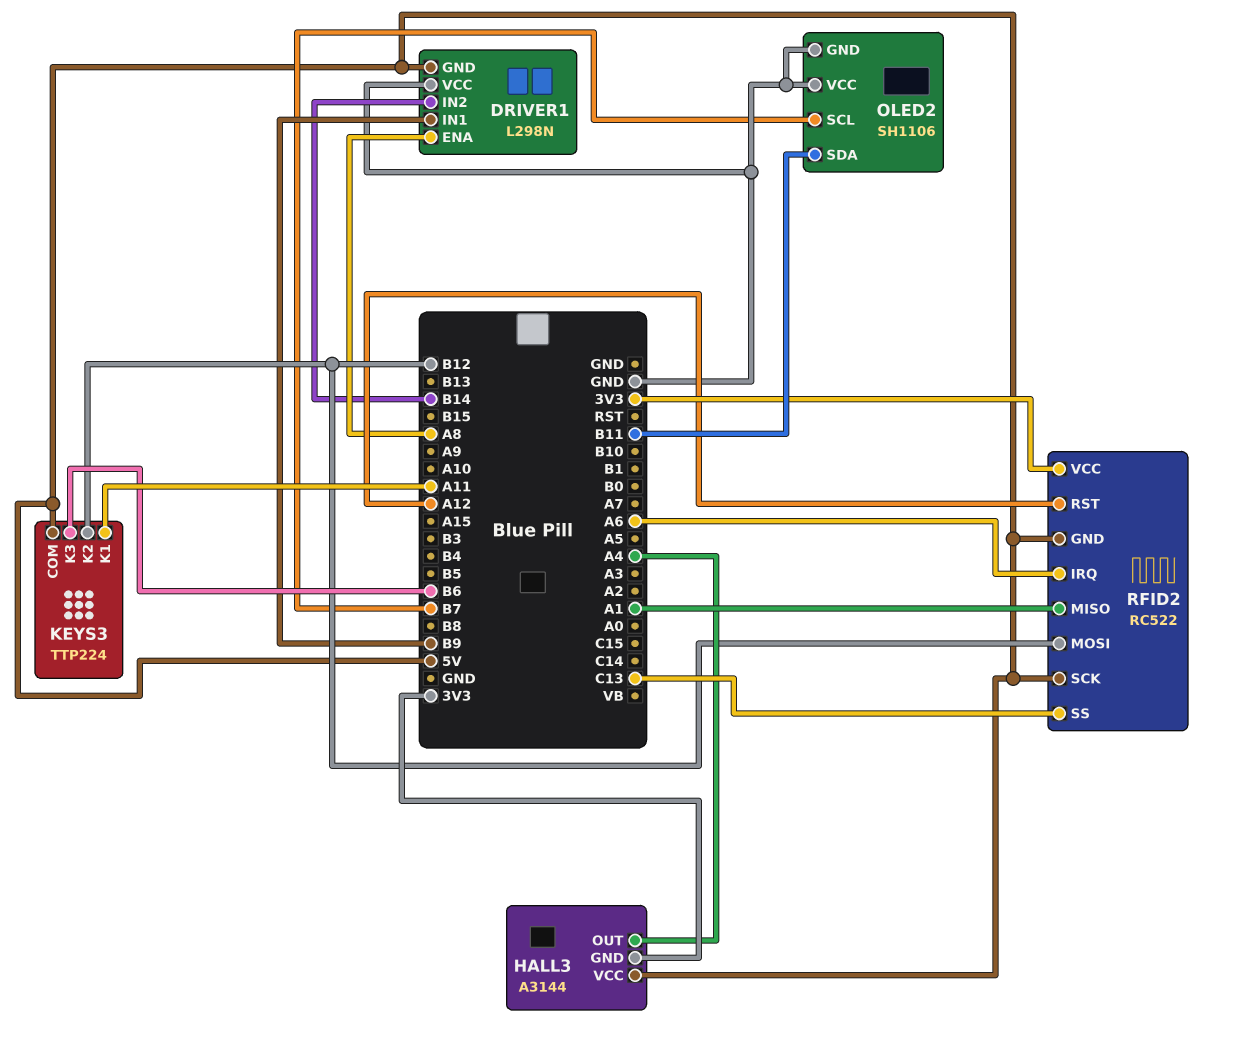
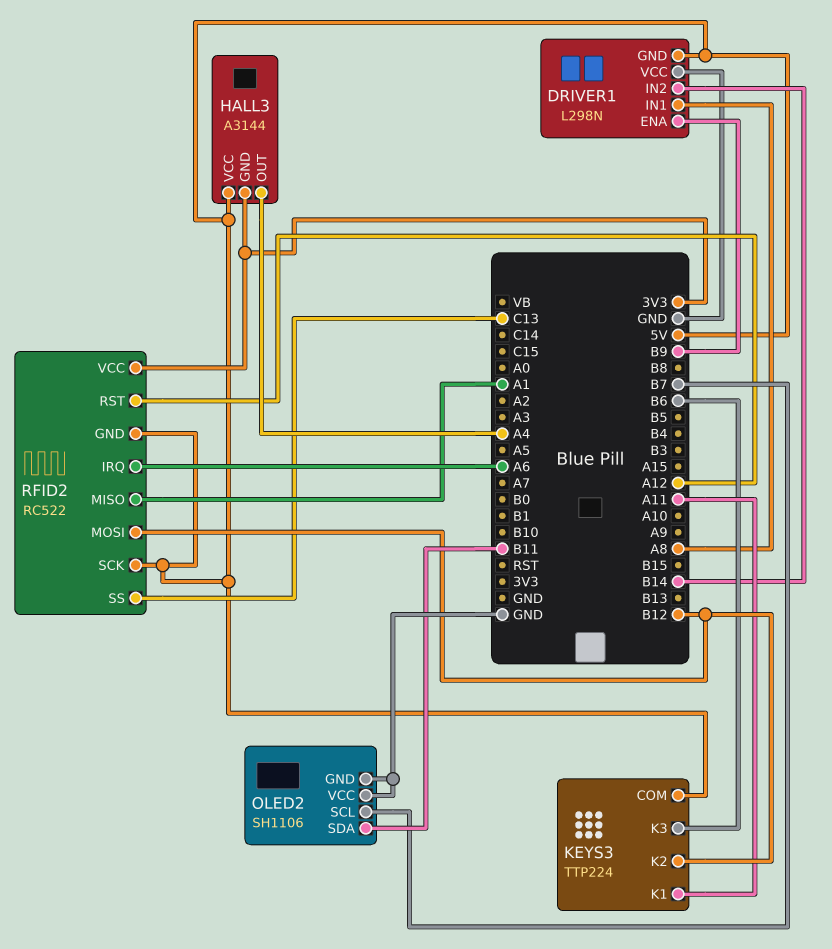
DRIVER1 pin ENA: A8 -> B9
DRIVER1 pin IN1: B9 -> A8

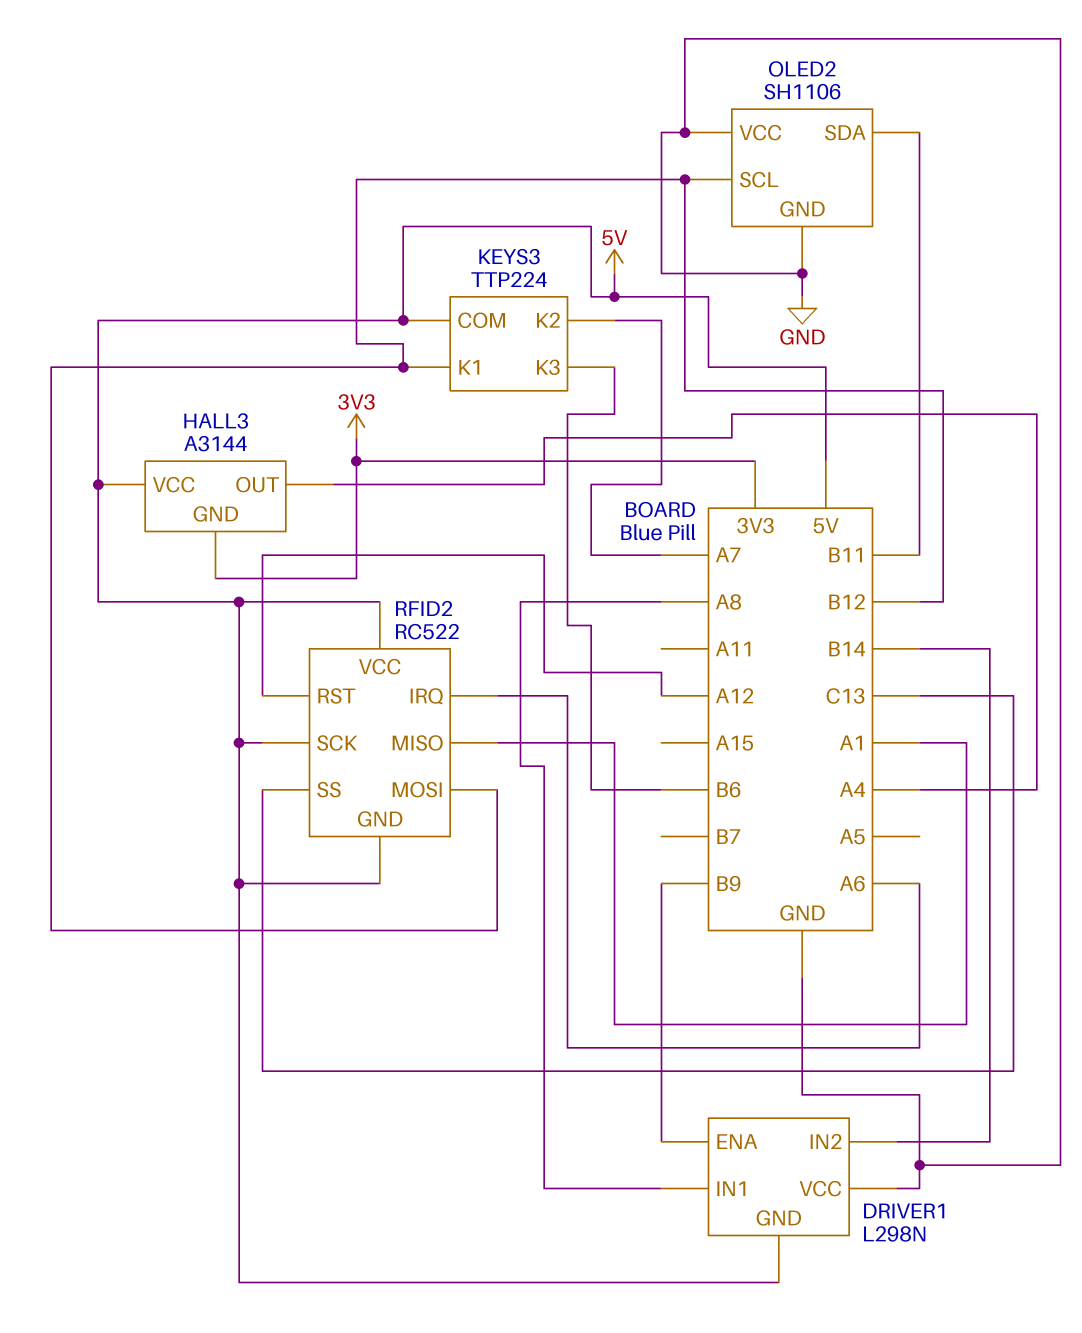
KEYS3 pin K1: A11 -> B12
KEYS3 pin K2: B12 -> A7
OLED2 pin SCL: B7 -> B12
RFID2 pin VCC: 3V3 -> 5V

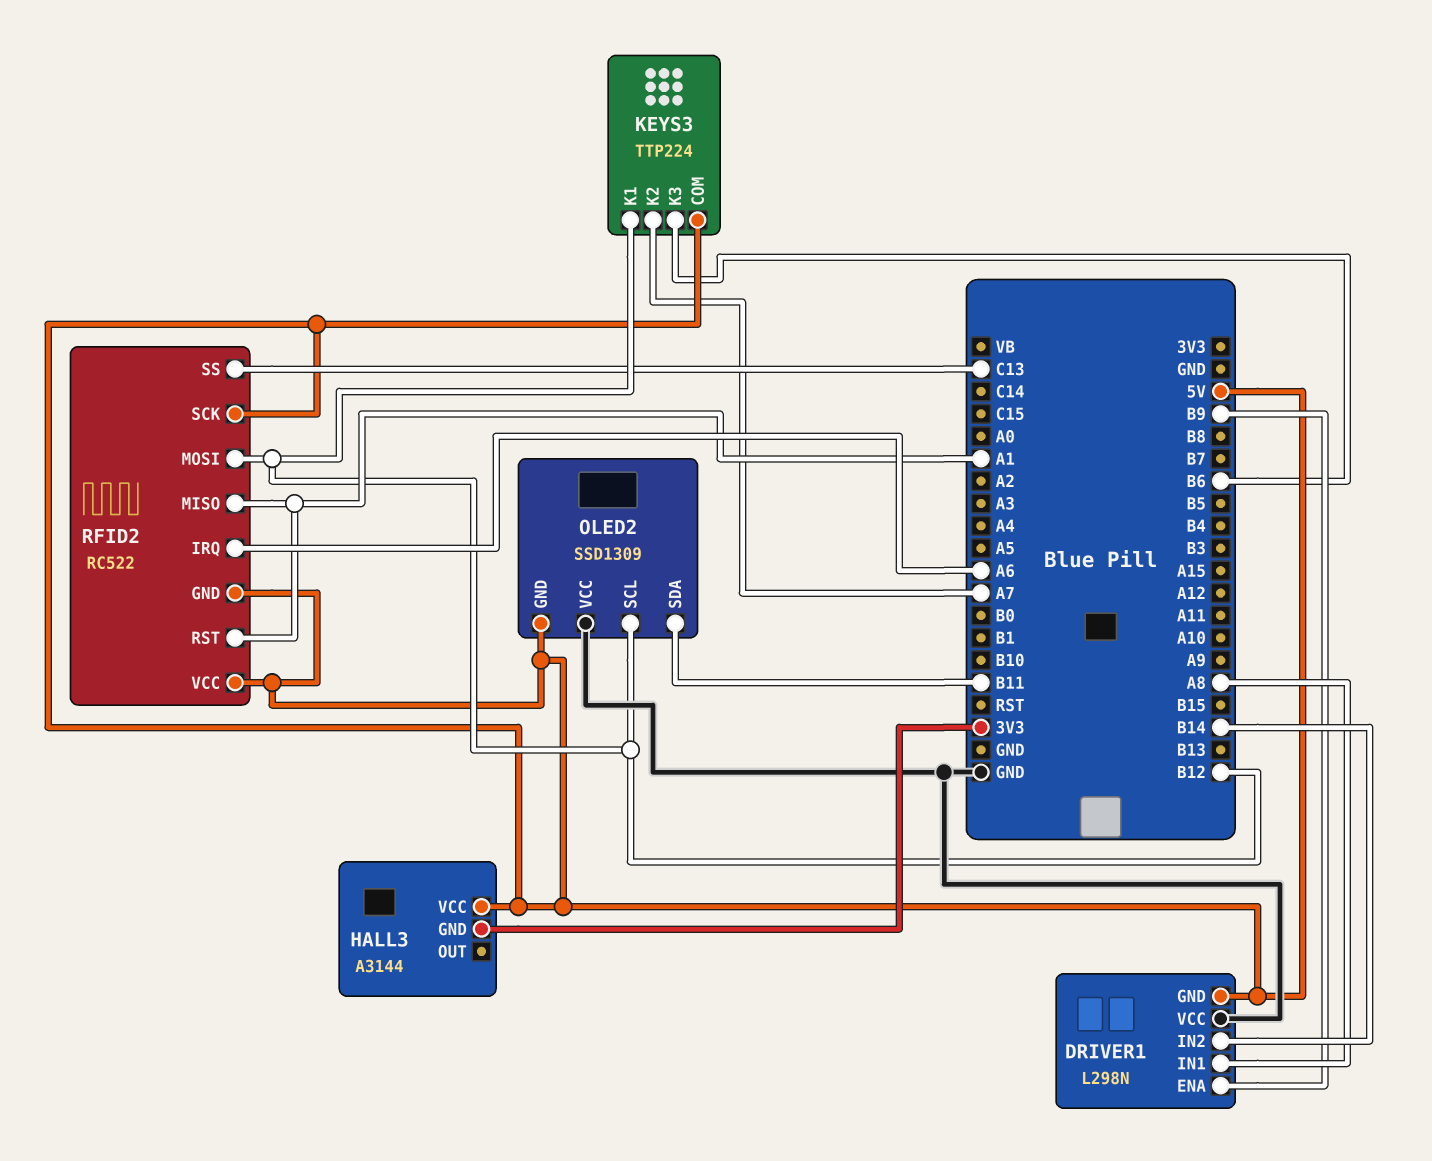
HALL3 pin OUT: A4 -> none
OLED2: SH1106 -> SSD1309
OLED2 pin GND: GND -> 5V
RFID2 pin RST: A12 -> A1

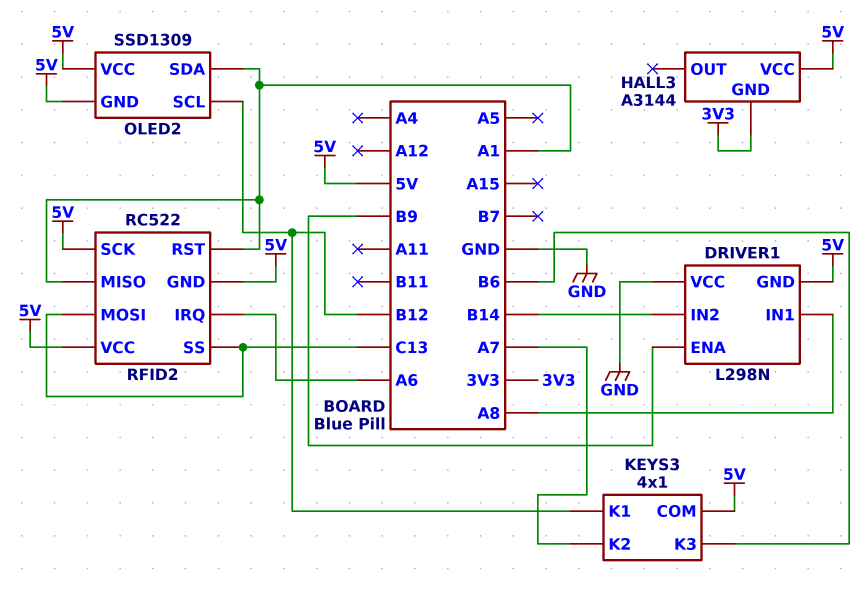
KEYS3: TTP224 -> 4x1
OLED2 pin SDA: B11 -> A1
OLED2 pin VCC: GND -> 5V
RFID2 pin MOSI: B12 -> C13

